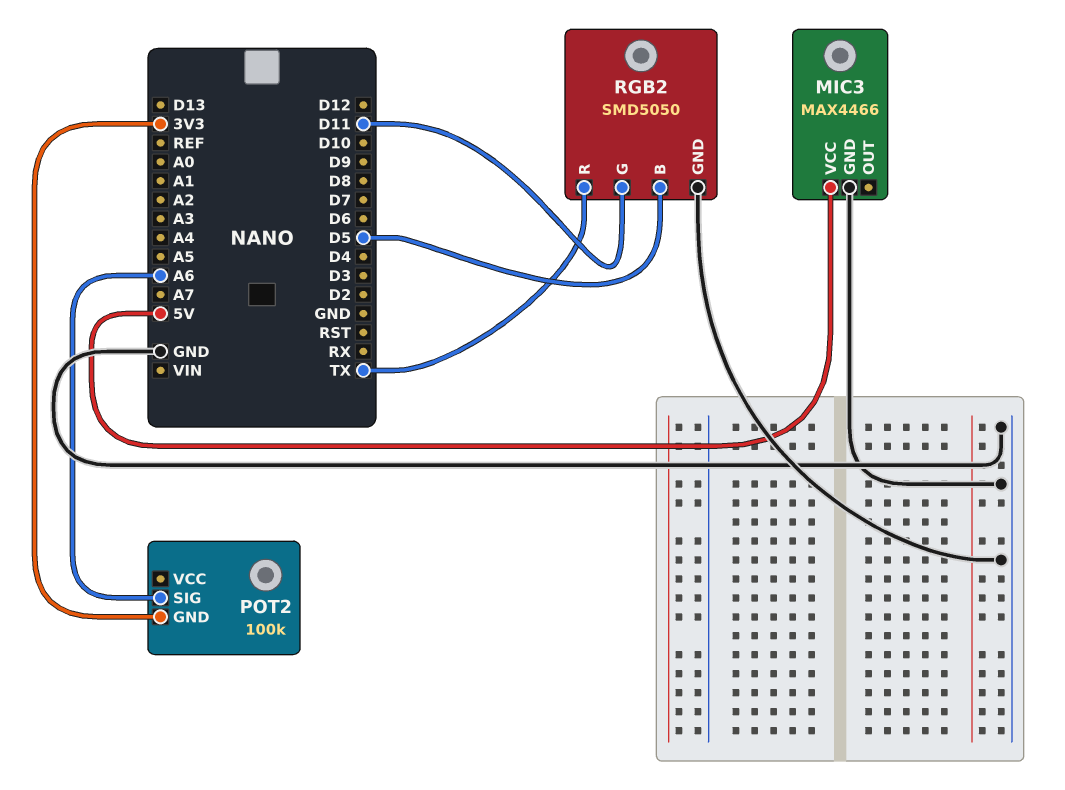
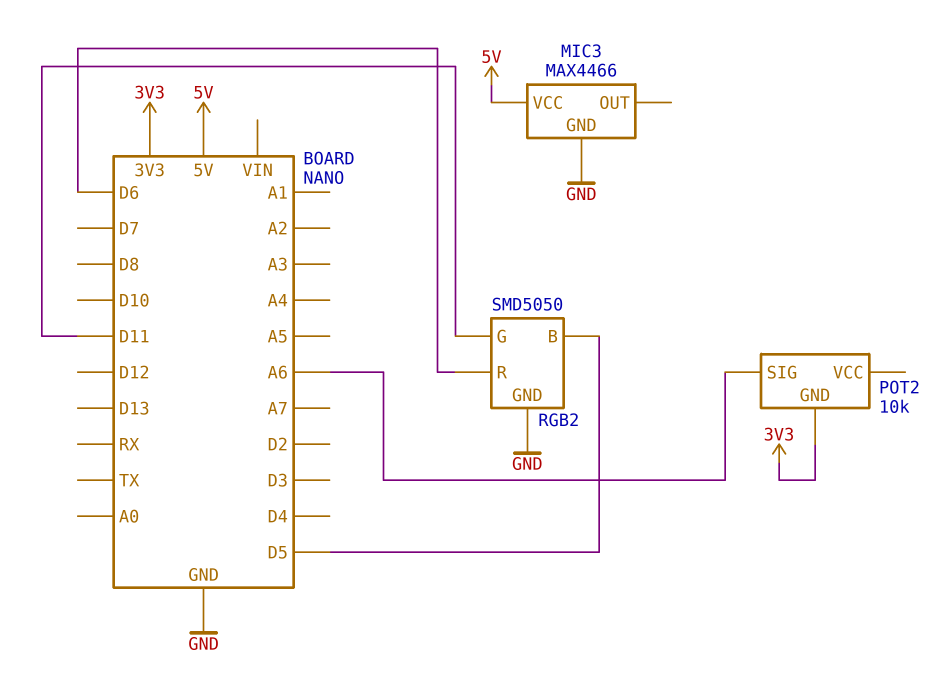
POT2: 100k -> 10k
RGB2 pin R: TX -> D6

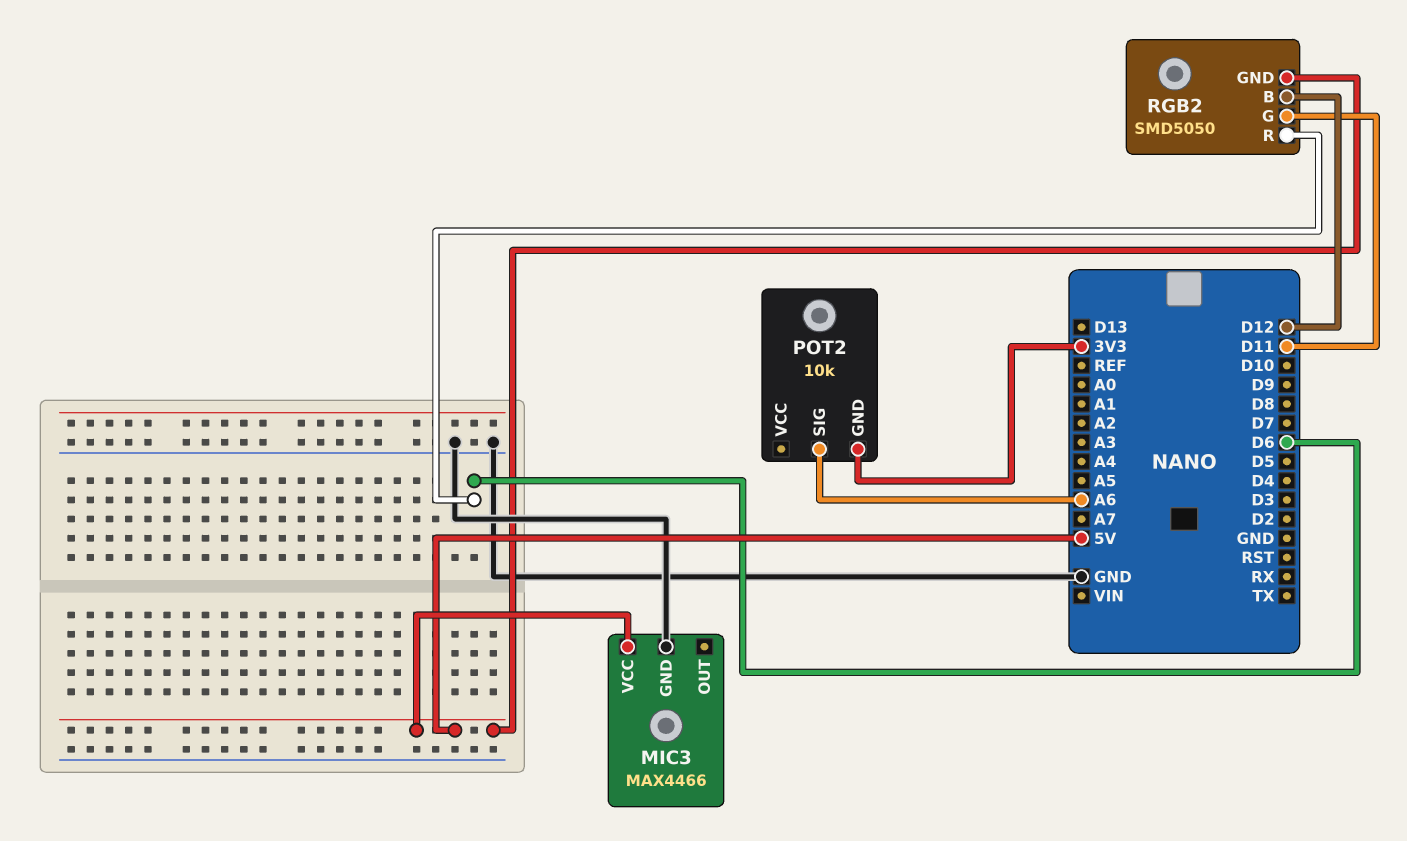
RGB2 pin B: D5 -> D12
RGB2 pin GND: GND -> 5V

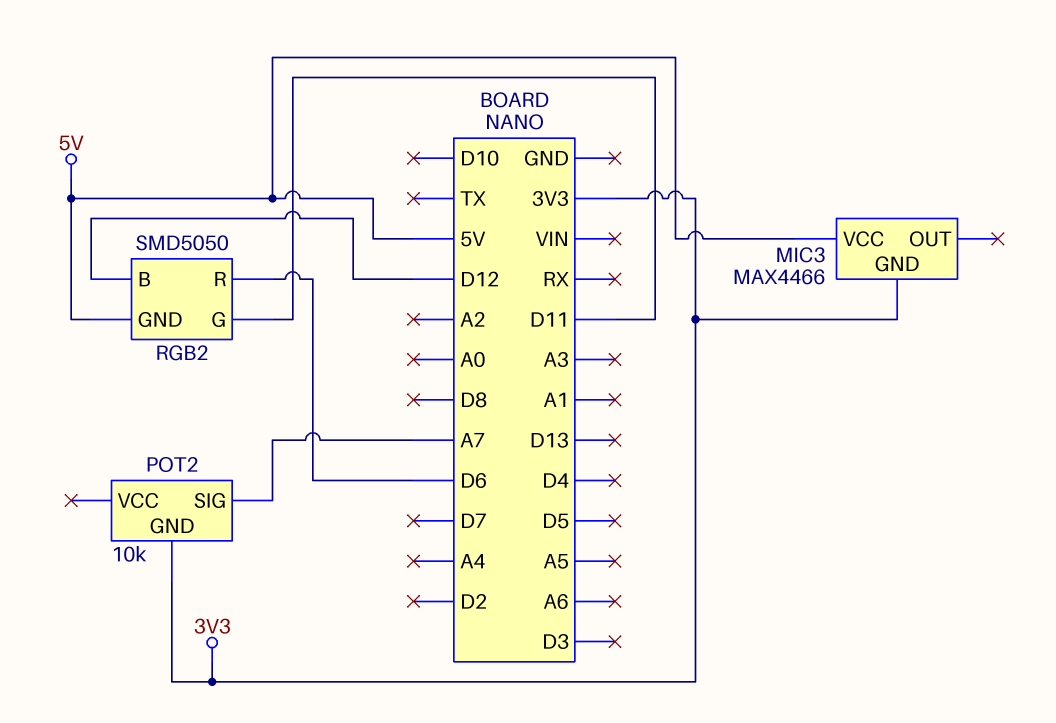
MIC3 pin GND: GND -> 3V3
POT2 pin SIG: A6 -> A7

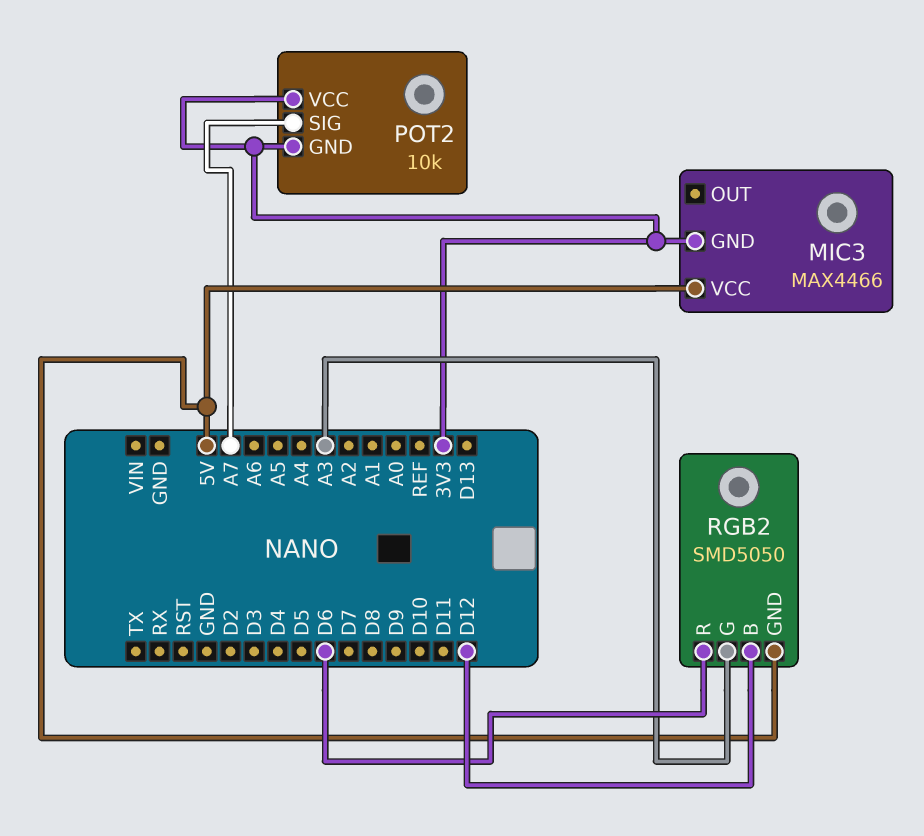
POT2 pin VCC: none -> 3V3
RGB2 pin G: D11 -> A3

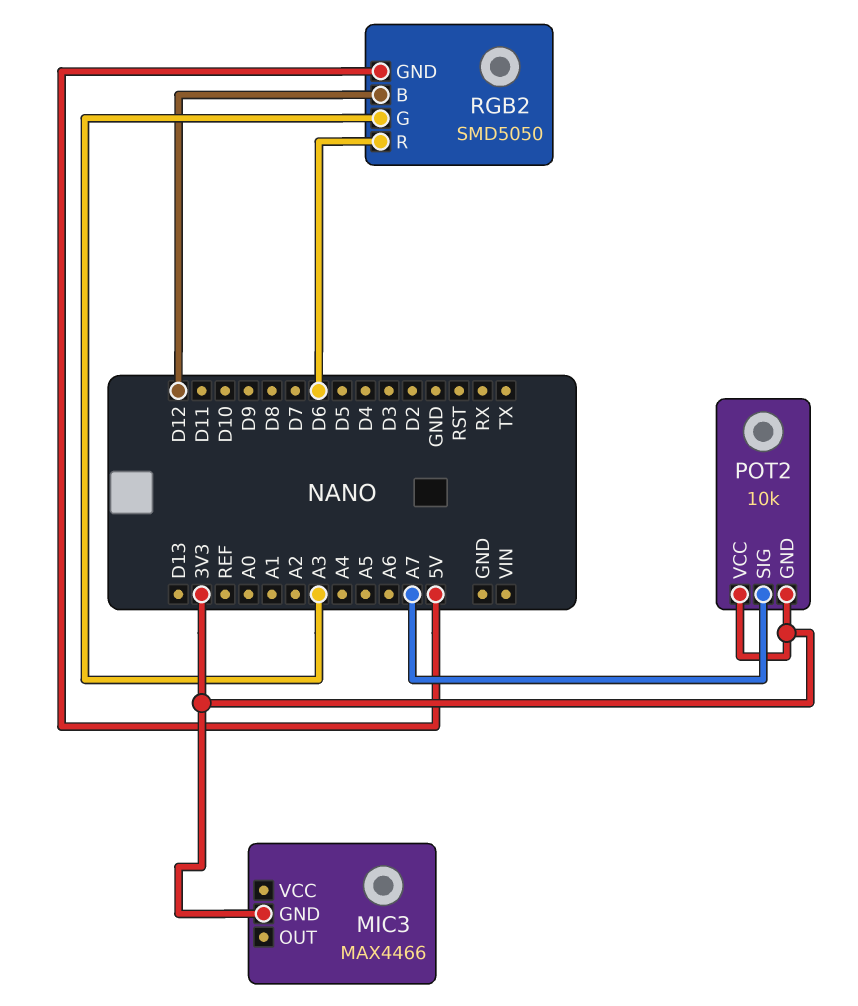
MIC3 pin VCC: 5V -> none

